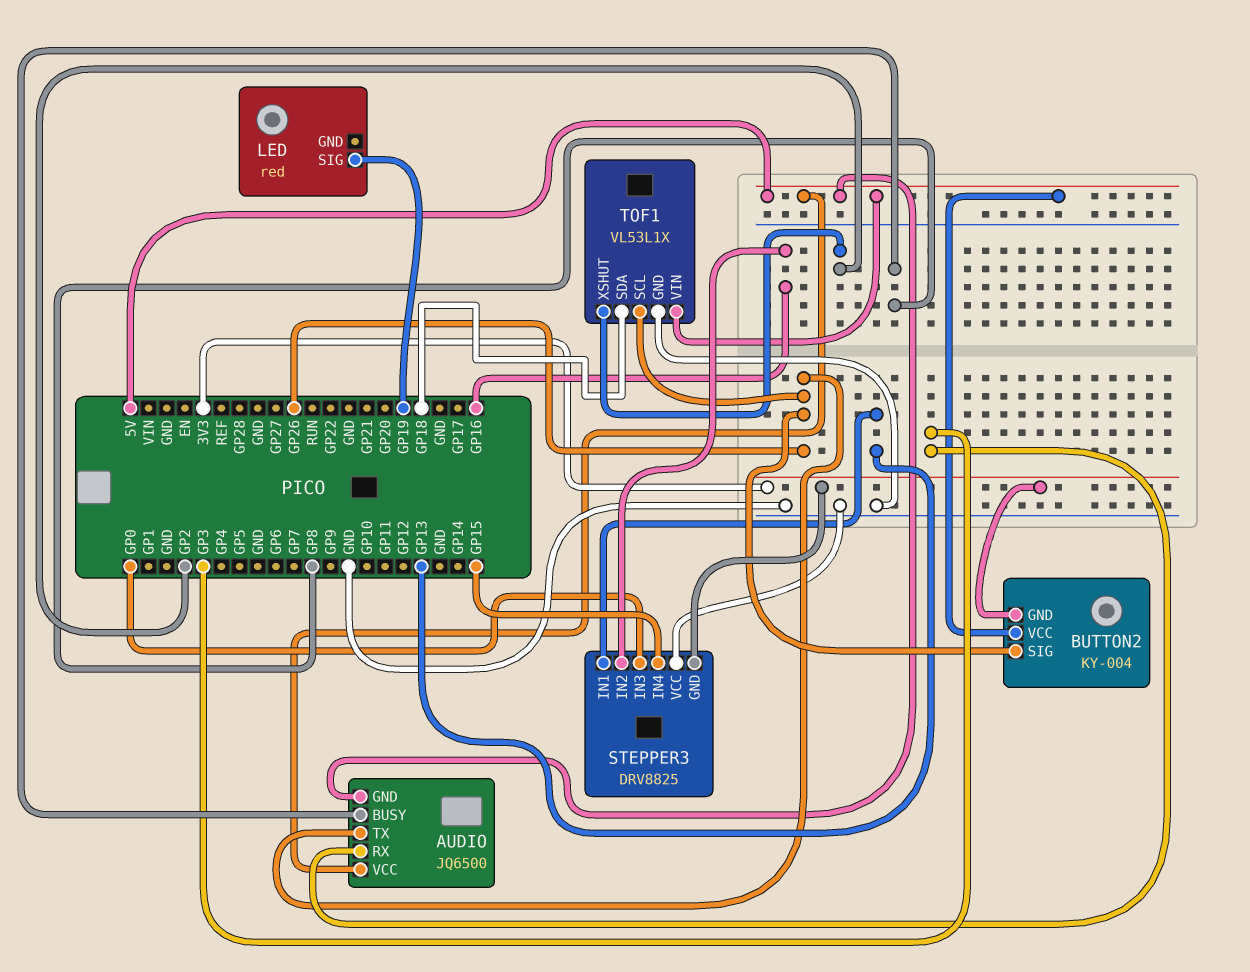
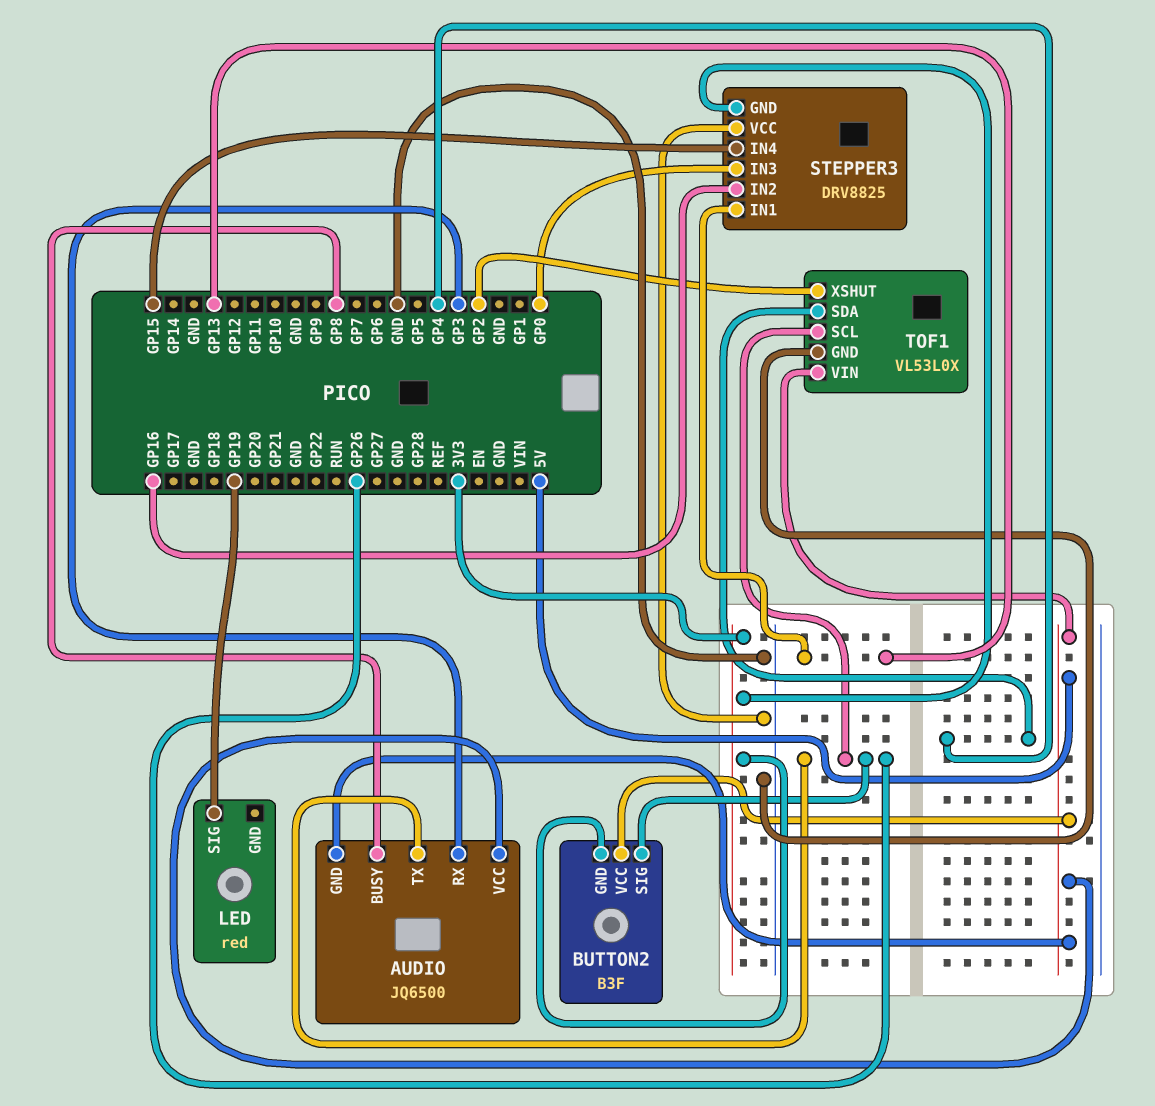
BUTTON2: KY-004 -> B3F
TOF1: VL53L1X -> VL53L0X
TOF1 pin SDA: GP18 -> GP4

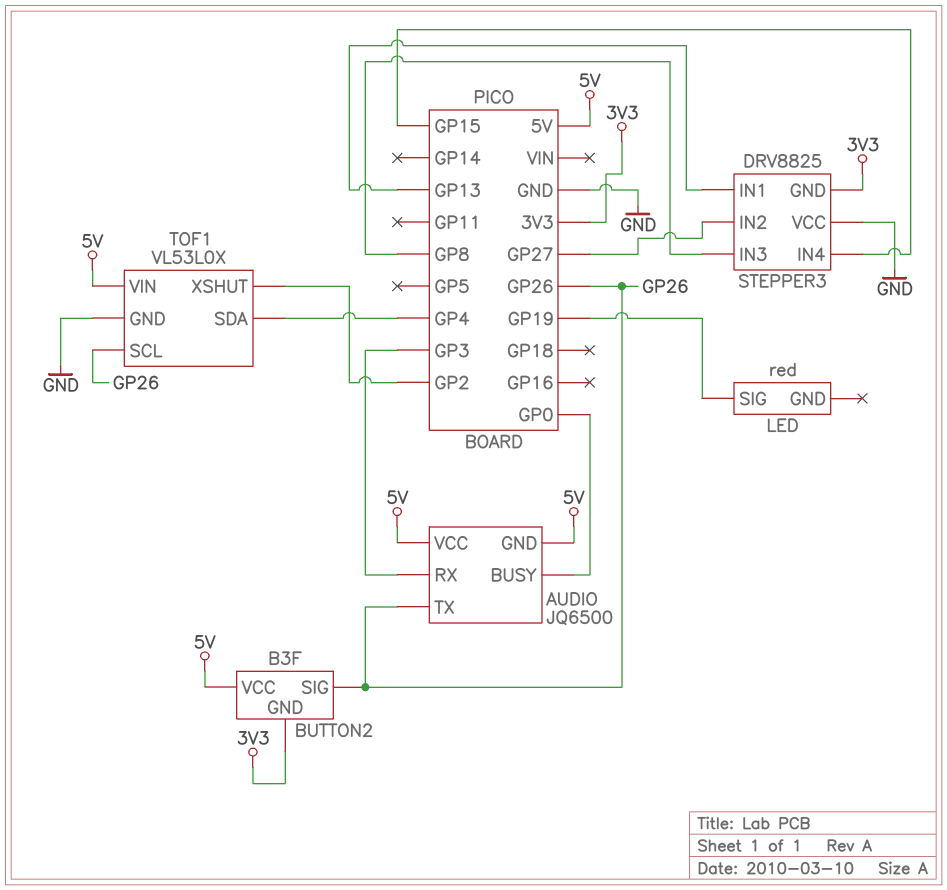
AUDIO pin BUSY: GP8 -> GP0
STEPPER3 pin IN2: GP16 -> GP27
STEPPER3 pin IN3: GP0 -> GP8

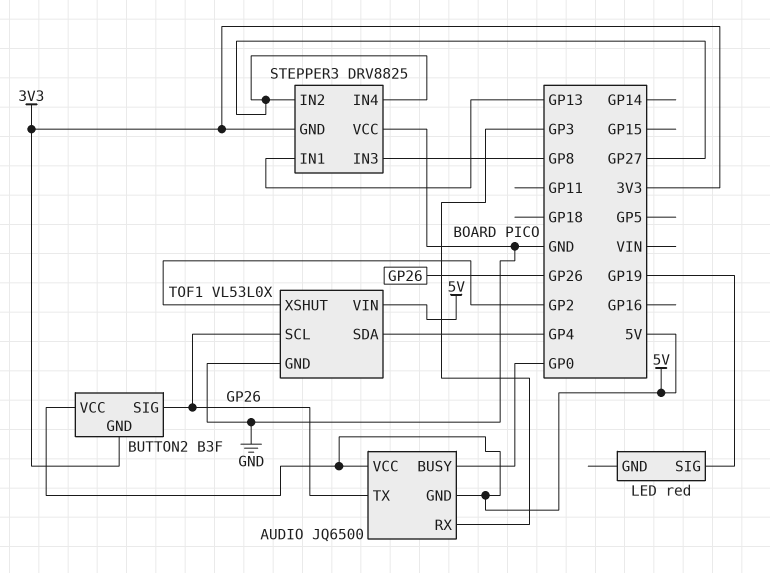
STEPPER3 pin IN4: GP15 -> GP27

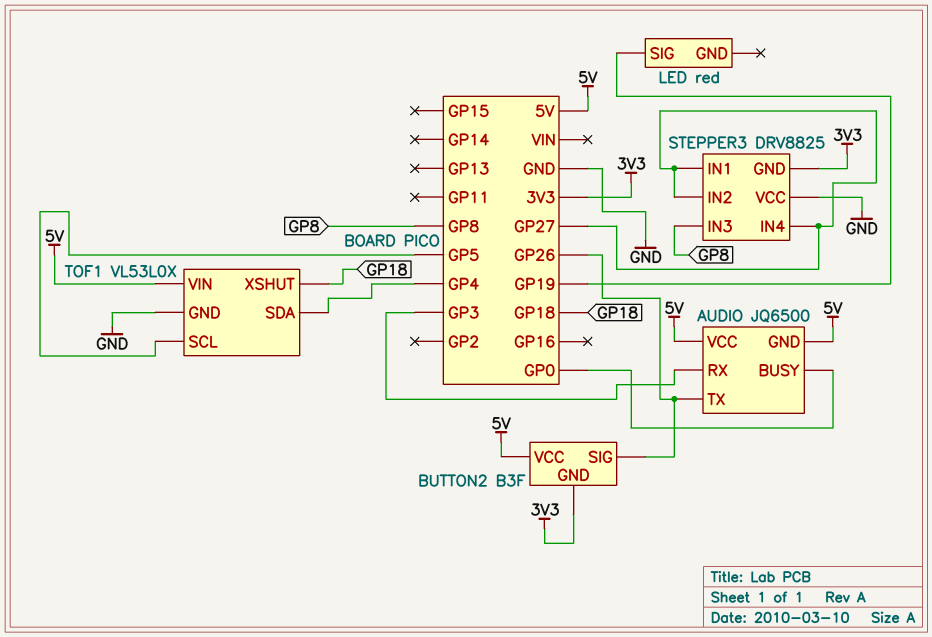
STEPPER3 pin IN1: GP13 -> GP27
TOF1 pin SCL: GP26 -> GP5
TOF1 pin XSHUT: GP2 -> GP18

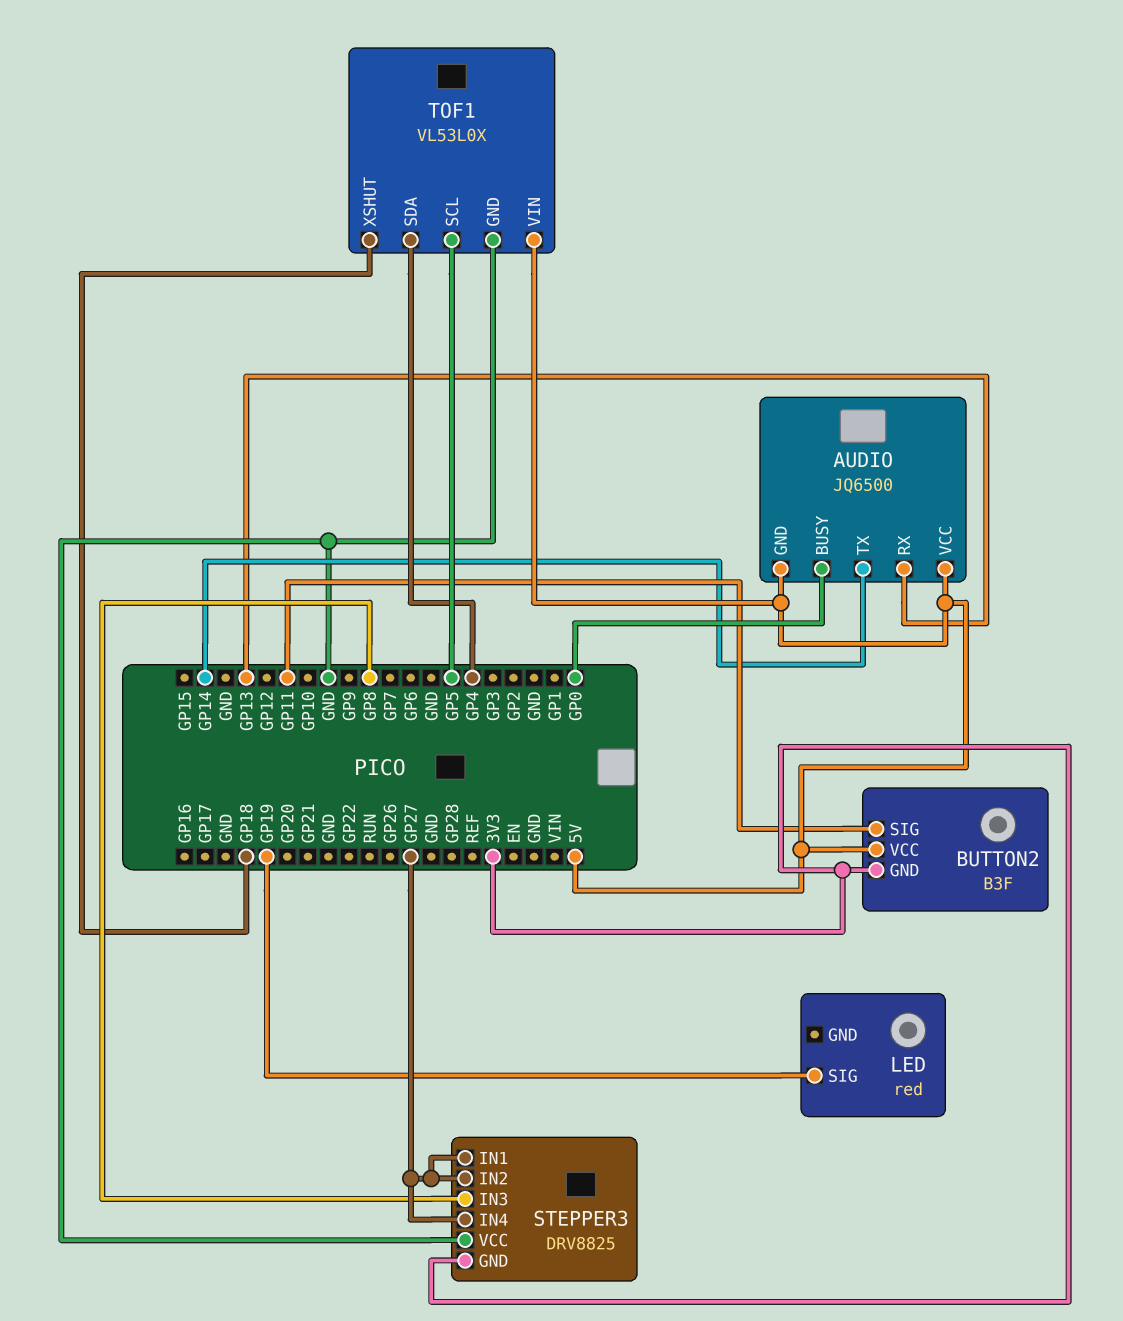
AUDIO pin RX: GP3 -> GP13
AUDIO pin TX: GP26 -> GP14
BUTTON2 pin SIG: GP26 -> GP11

